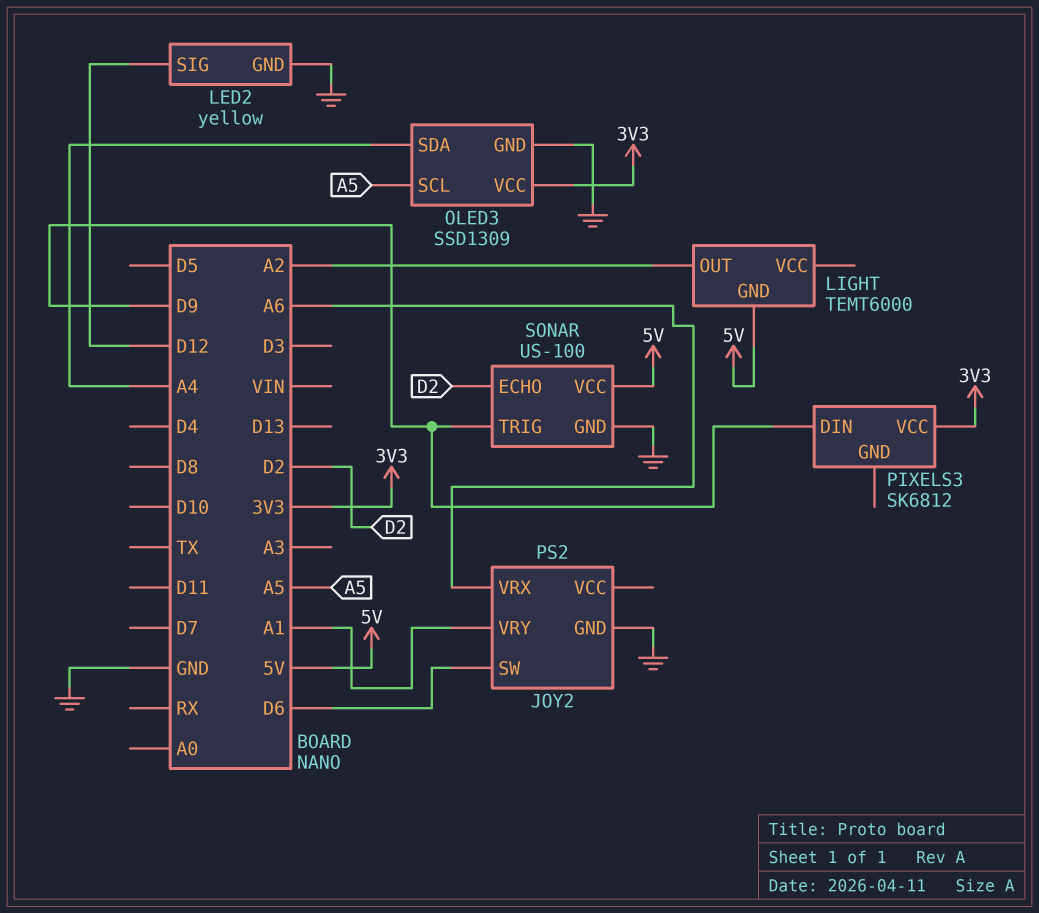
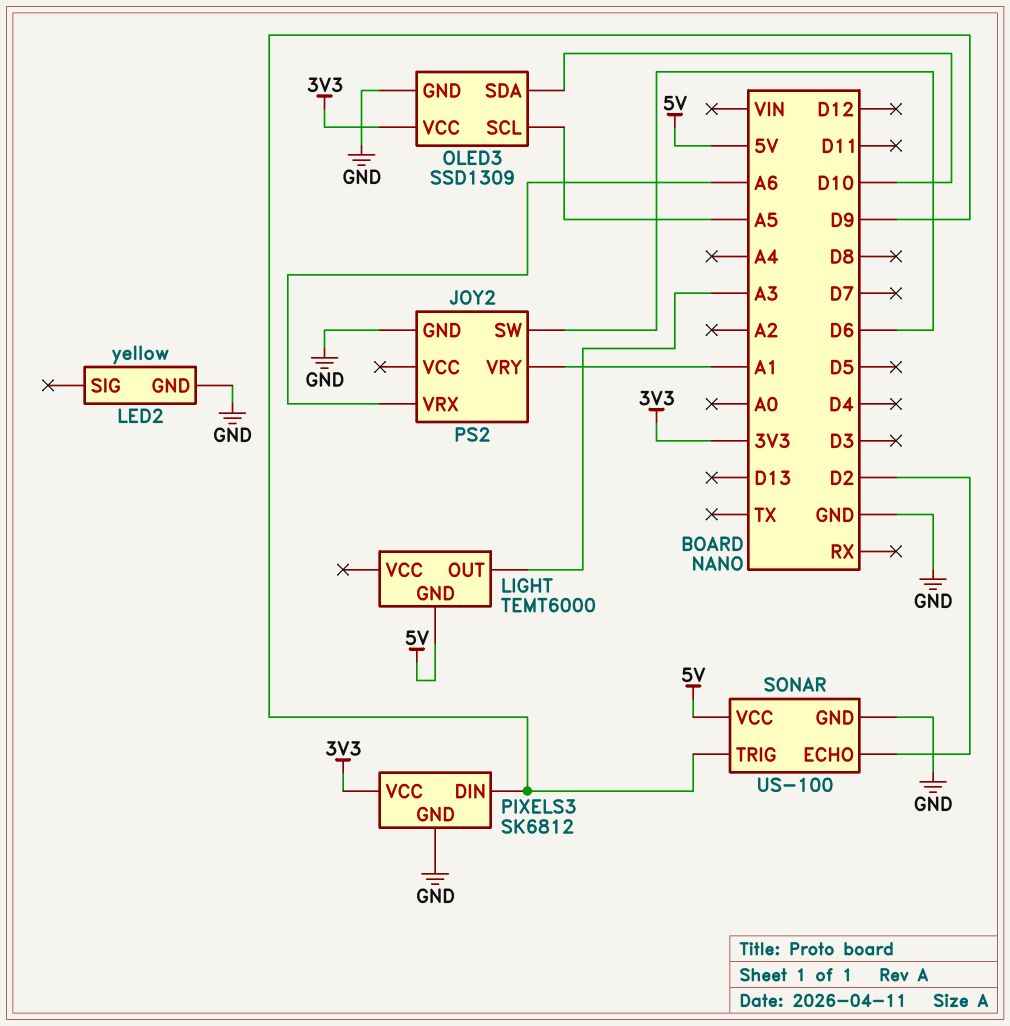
LED2 pin SIG: D12 -> none
LIGHT pin OUT: A2 -> A3
OLED3 pin SDA: A4 -> D10
PIXELS3 pin GND: none -> GND

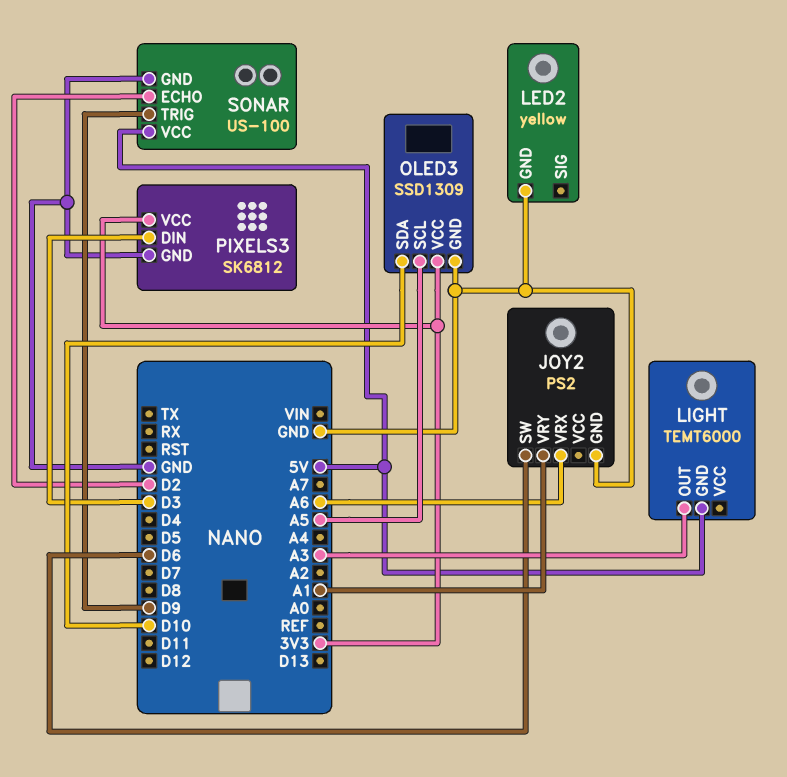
PIXELS3 pin DIN: D9 -> D3

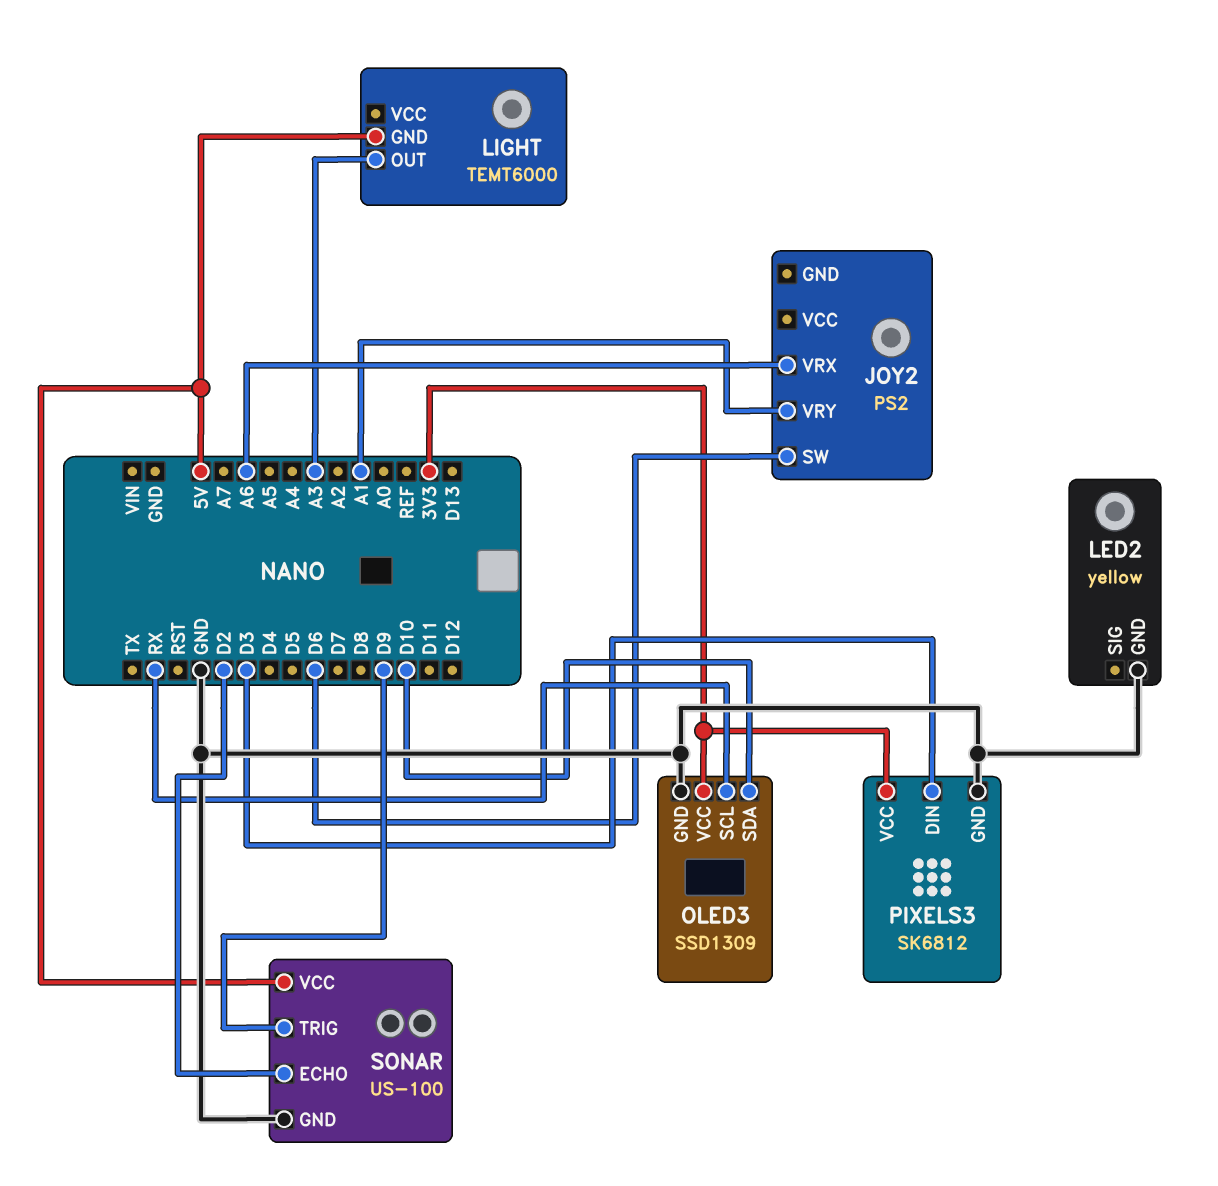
JOY2 pin GND: GND -> none
OLED3 pin SCL: A5 -> RX

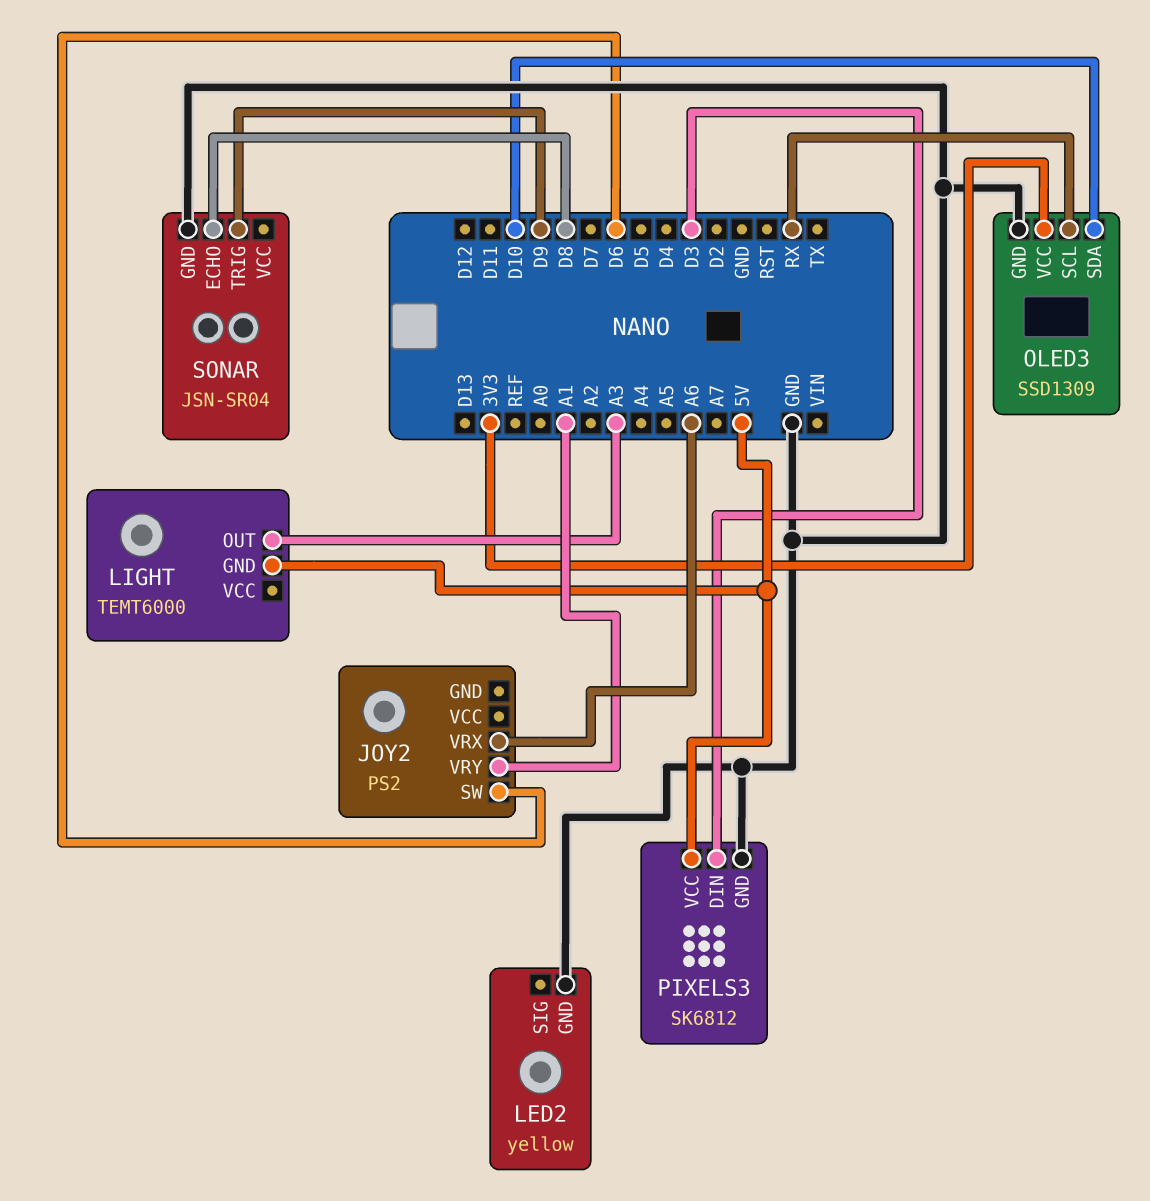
PIXELS3 pin VCC: 3V3 -> 5V
SONAR: US-100 -> JSN-SR04
SONAR pin ECHO: D2 -> D8
SONAR pin VCC: 5V -> none

